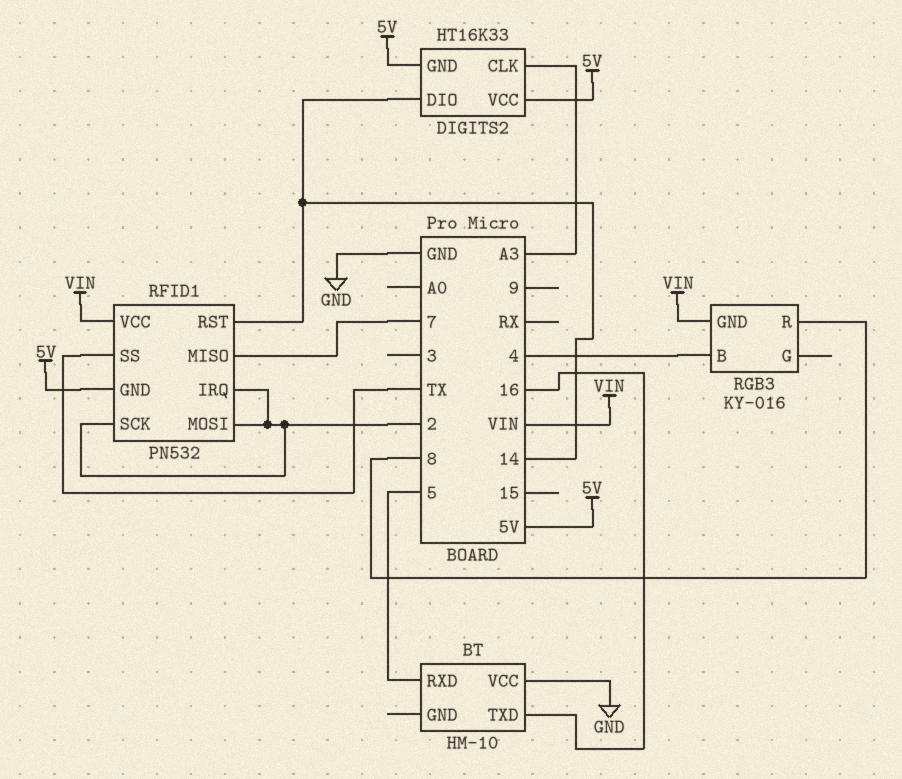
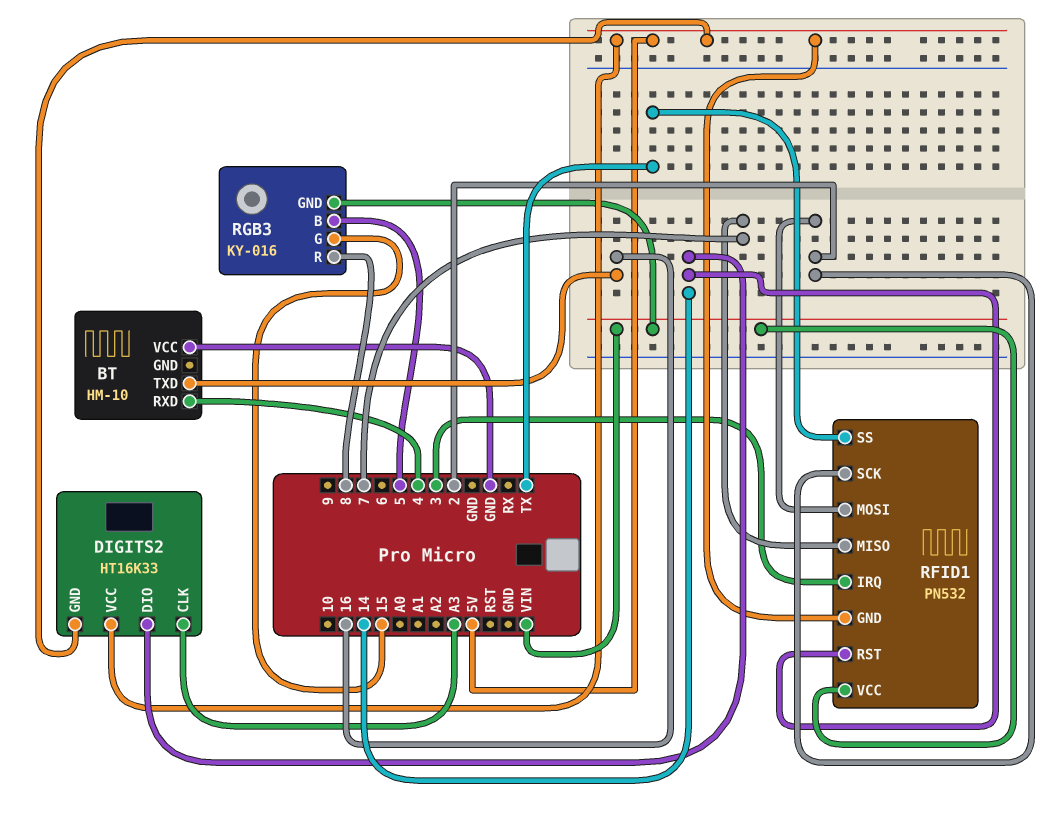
BT pin RXD: 5 -> 4
RFID1 pin IRQ: 2 -> 3
RGB3 pin B: 4 -> 5
RGB3 pin G: none -> 15

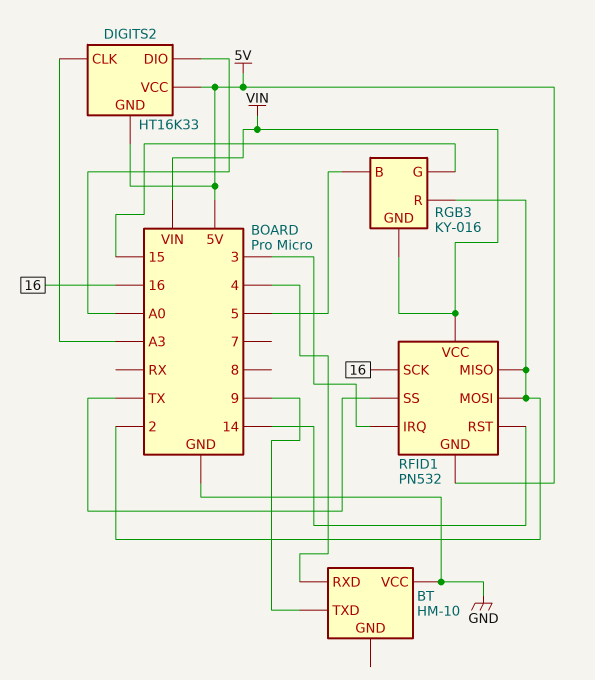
BT pin TXD: 16 -> 9
DIGITS2 pin DIO: 14 -> A0
RFID1 pin MISO: 7 -> 2
RFID1 pin SCK: 2 -> 16
RGB3 pin R: 8 -> 2

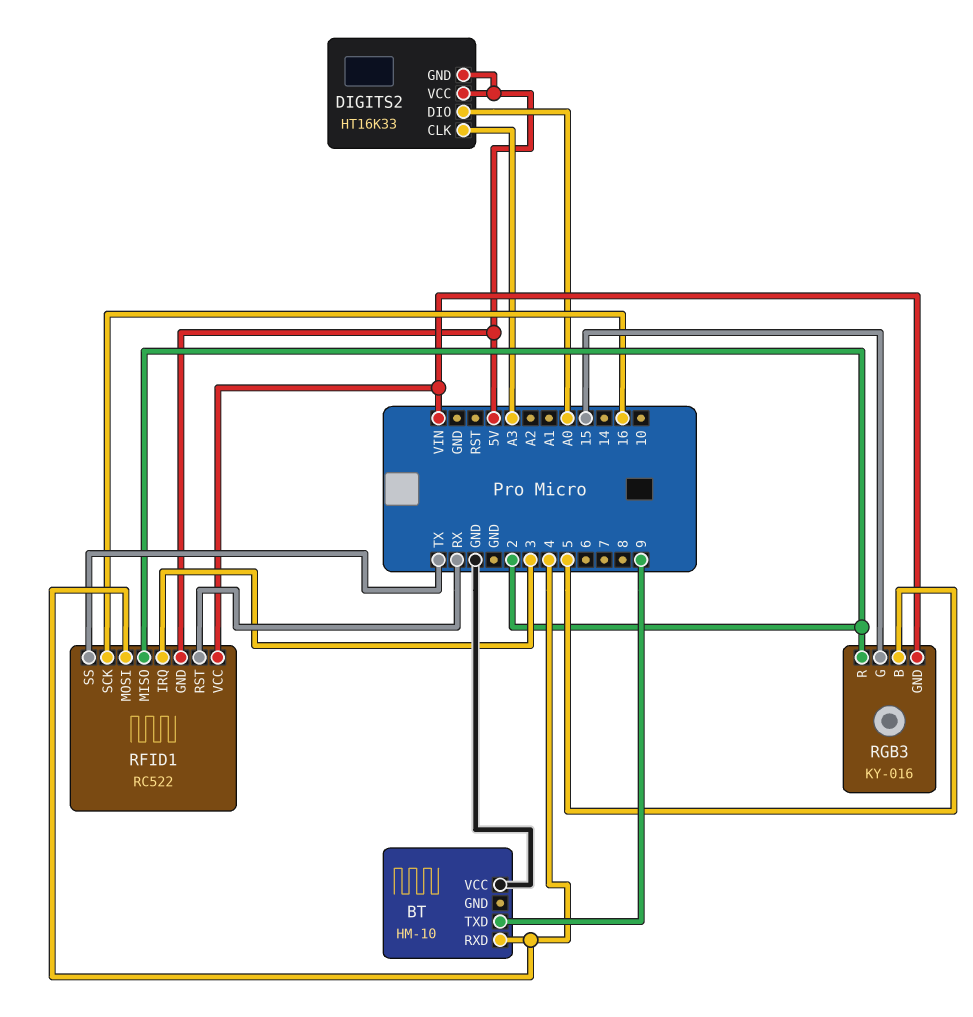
RFID1: PN532 -> RC522
RFID1 pin MOSI: 2 -> 4
RFID1 pin RST: 14 -> RX

